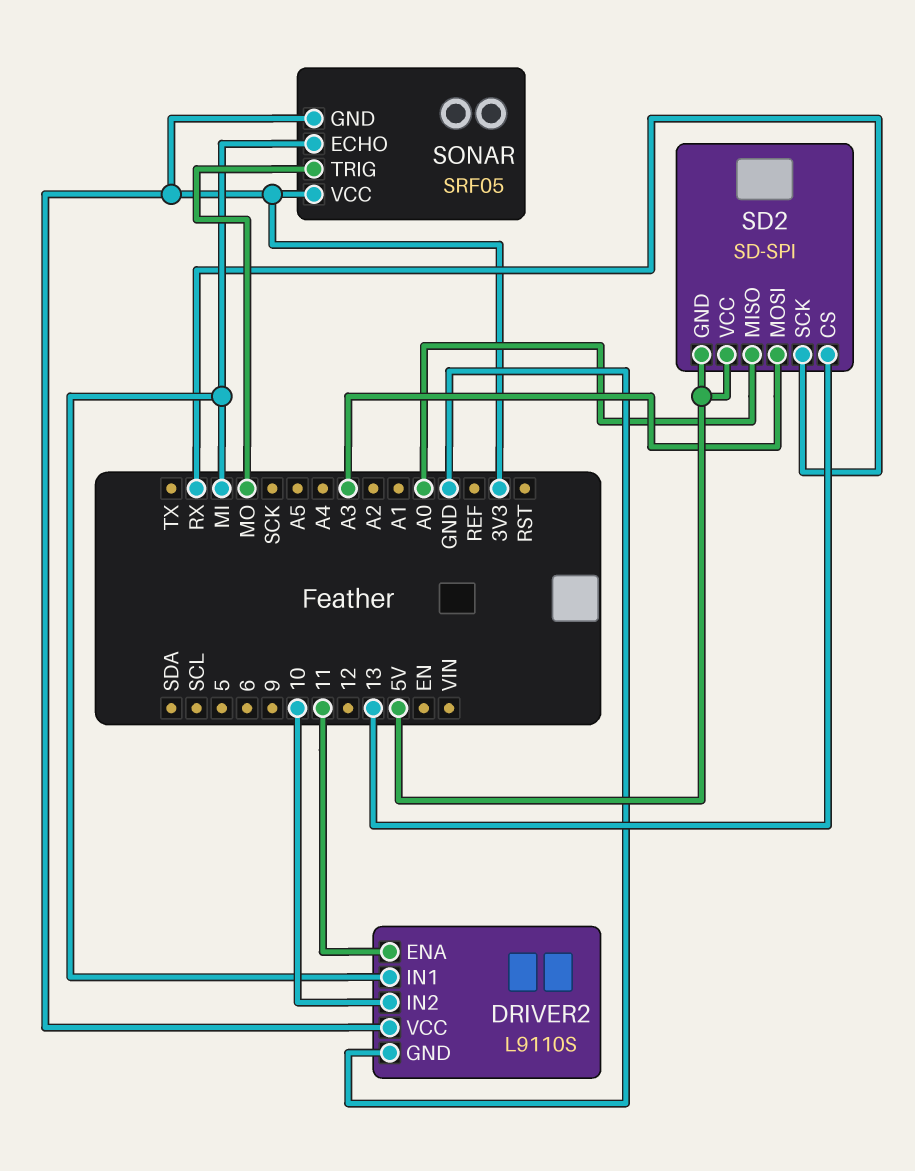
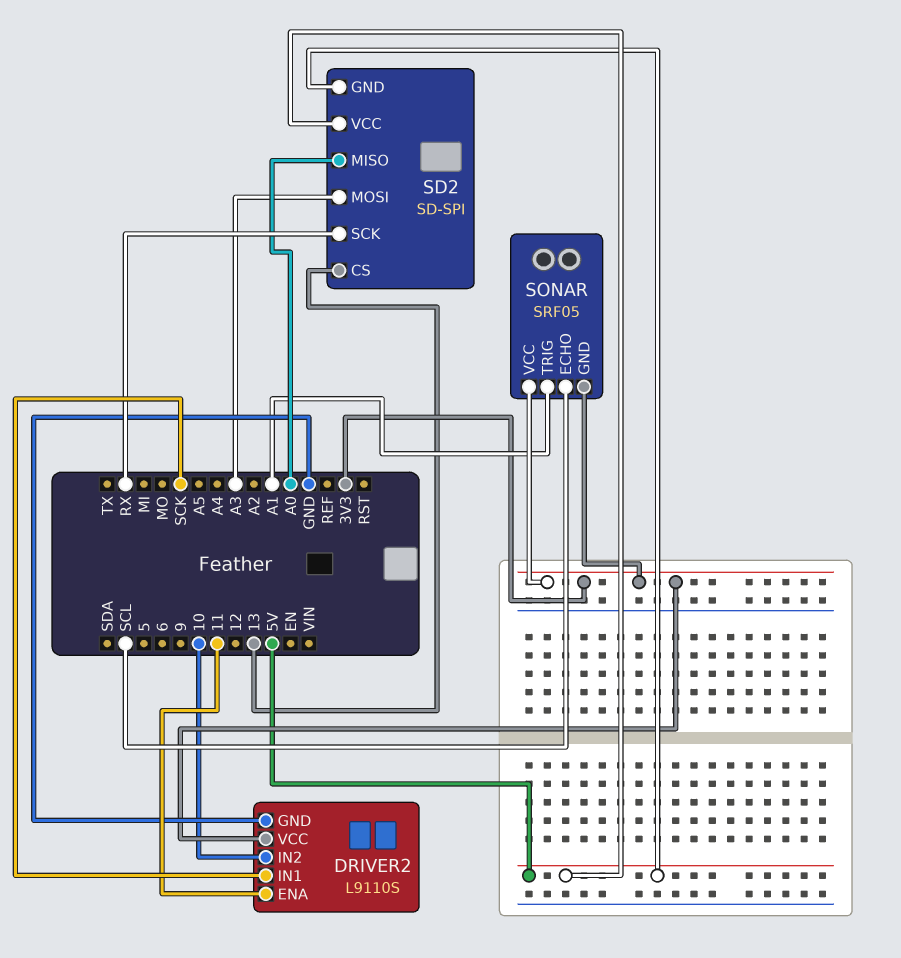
DRIVER2 pin IN1: MI -> SCK
SONAR pin ECHO: MI -> SCL
SONAR pin TRIG: MO -> A1

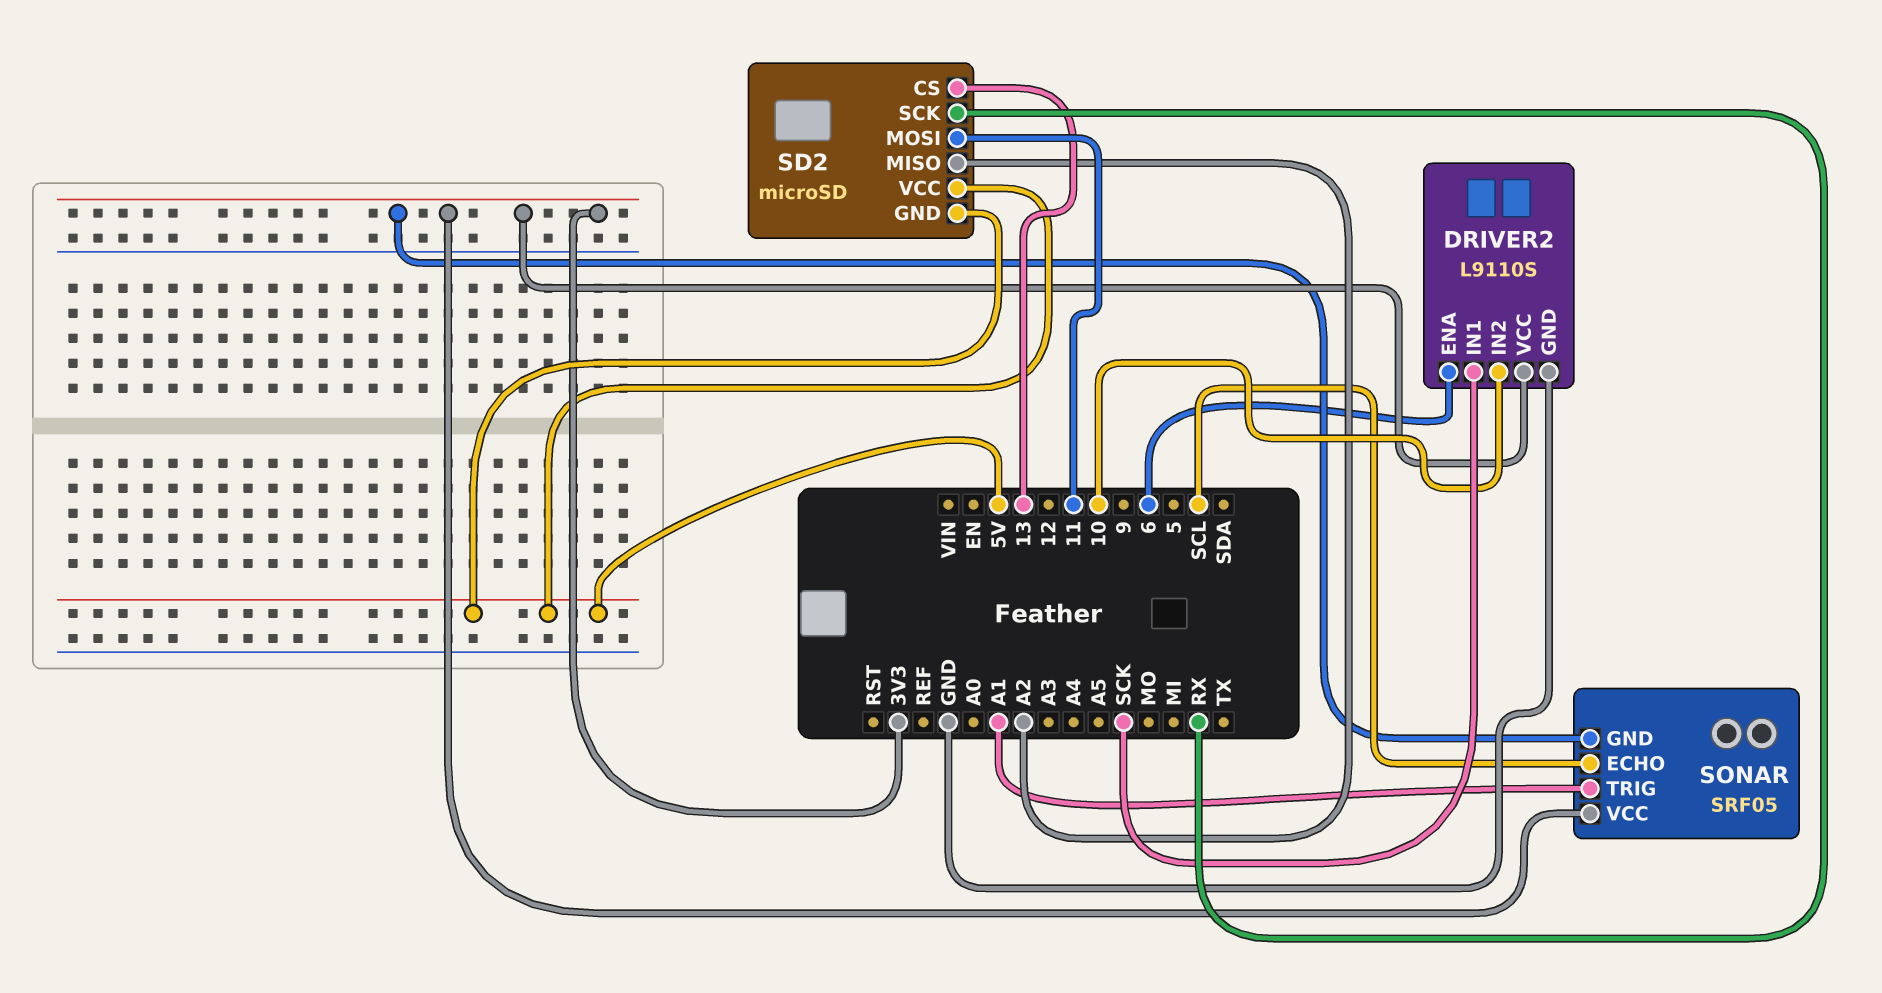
DRIVER2 pin ENA: 11 -> 6
SD2: SD-SPI -> microSD
SD2 pin MISO: A0 -> A2
SD2 pin MOSI: A3 -> 11

